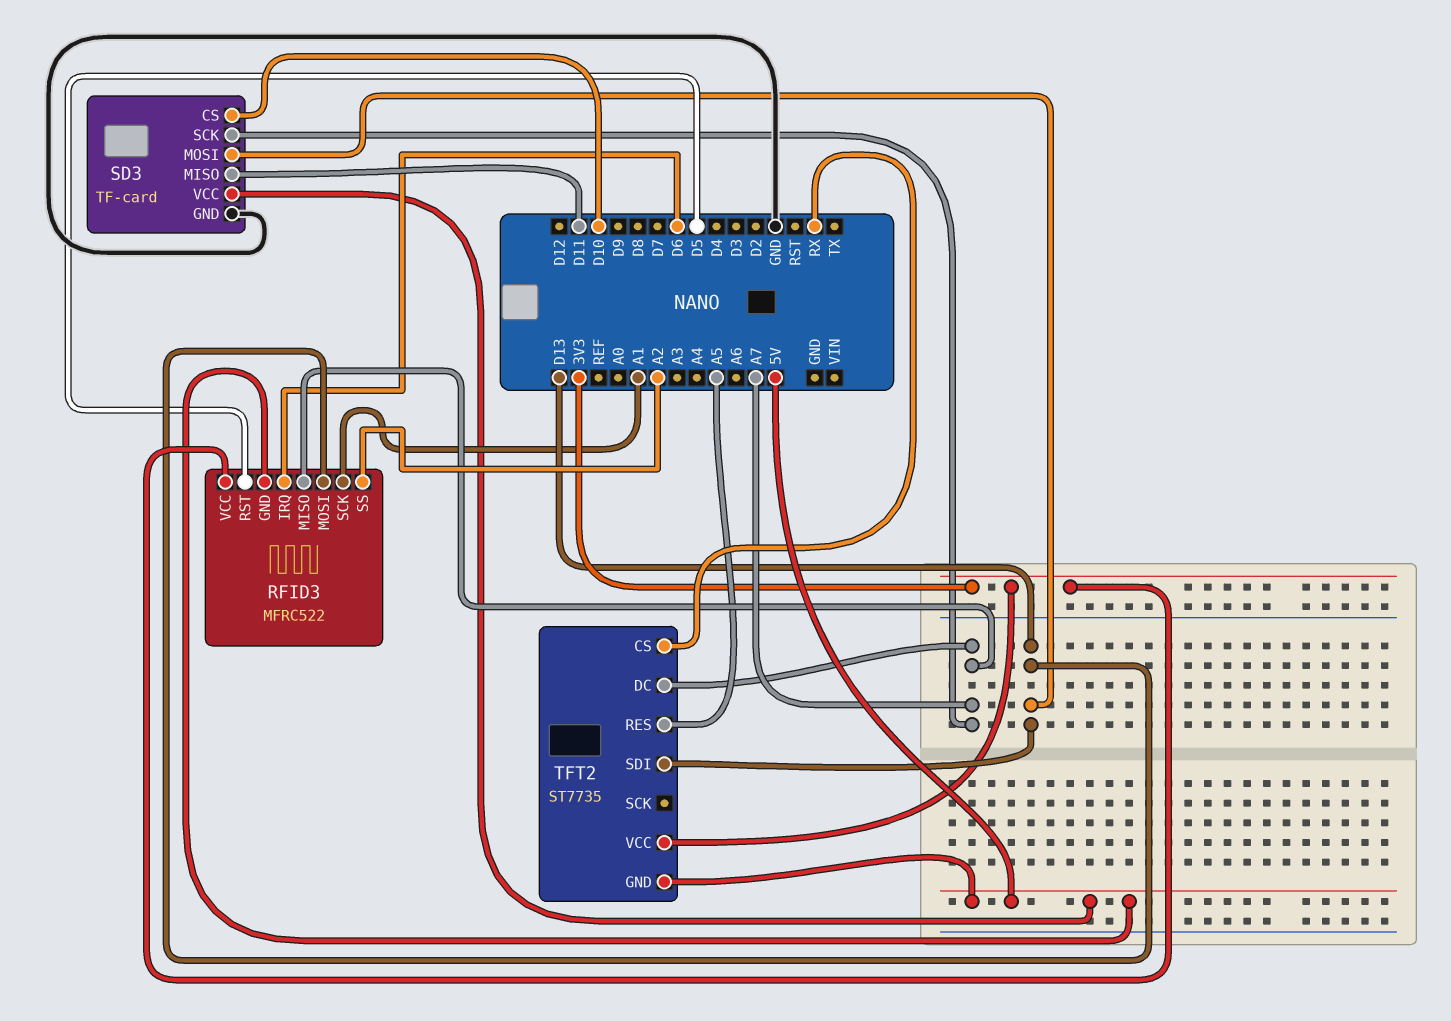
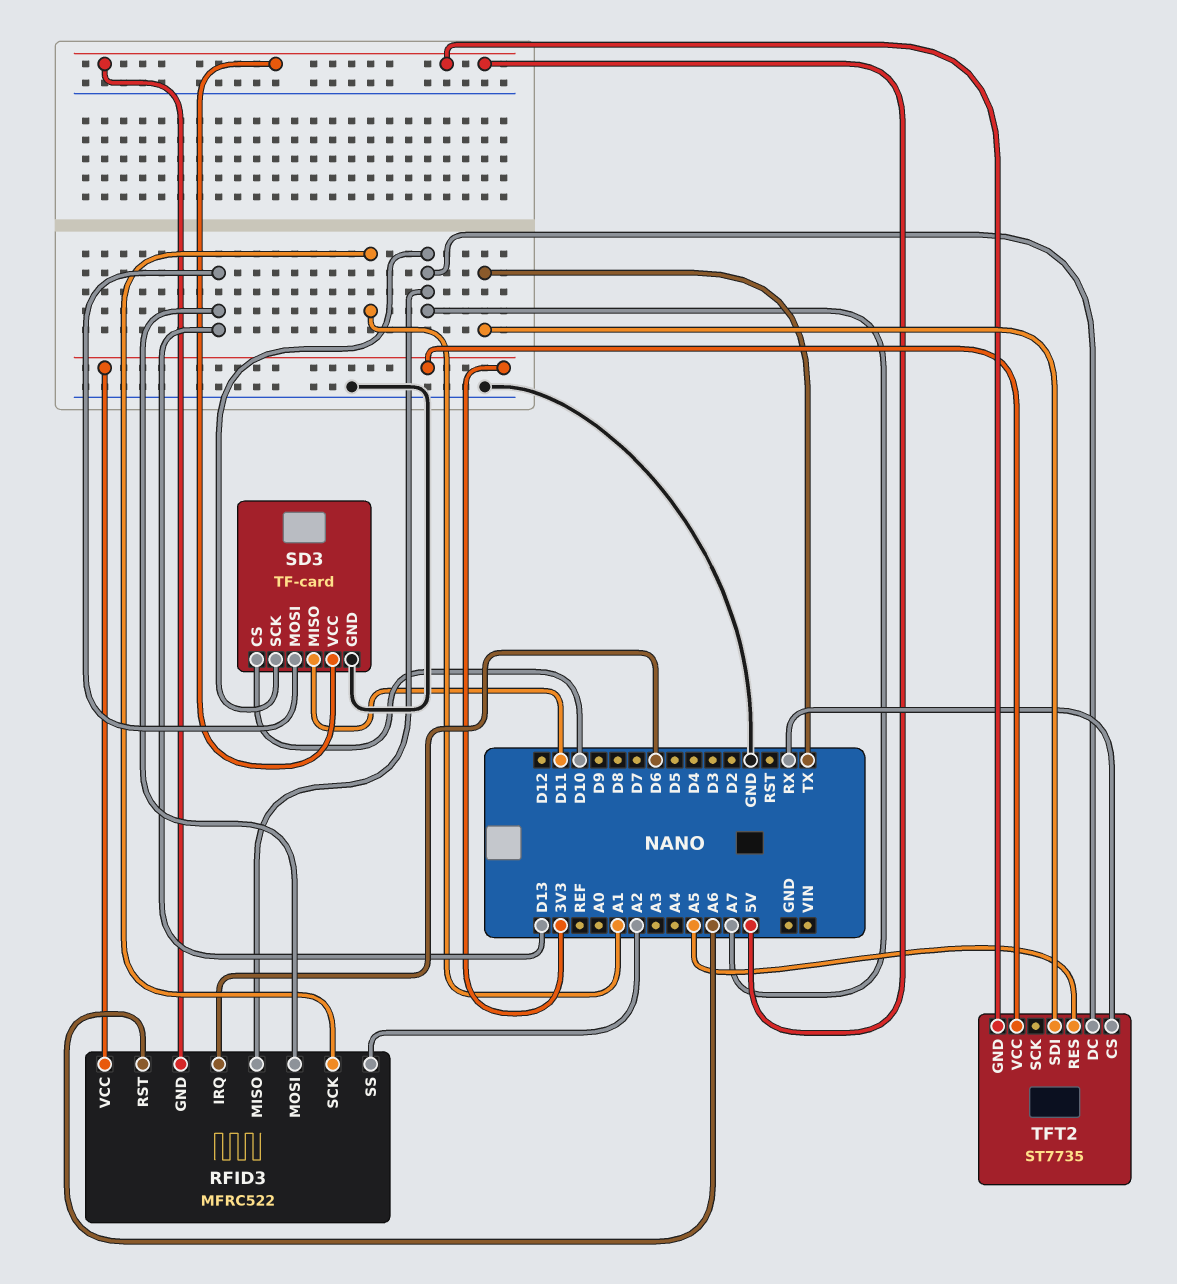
RFID3 pin RST: D5 -> A6
TFT2 pin SDI: D13 -> TX

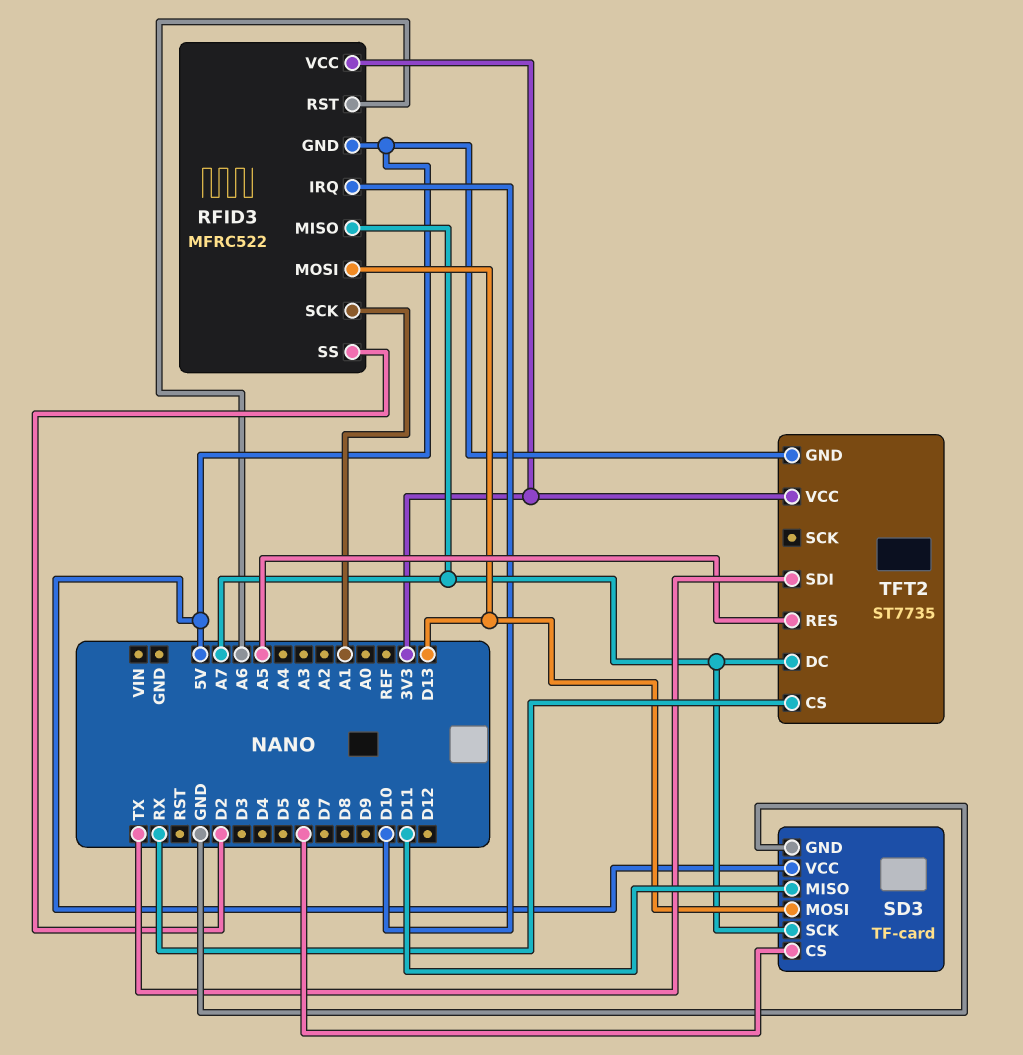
RFID3 pin IRQ: D6 -> D10
RFID3 pin SS: A2 -> D2
SD3 pin CS: D10 -> D6

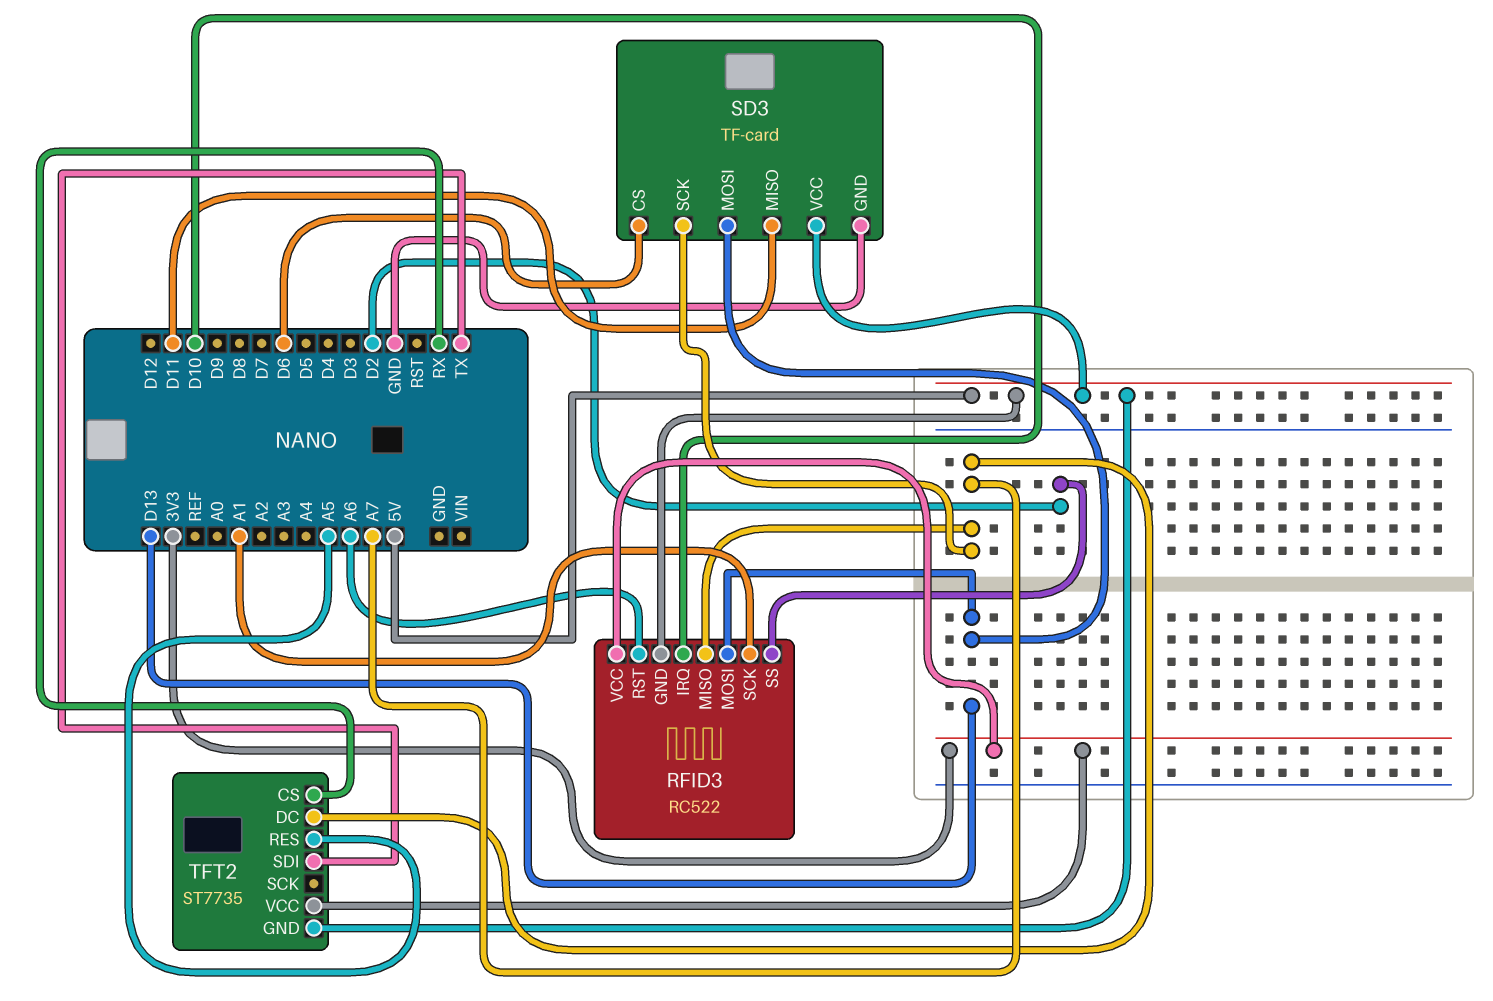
RFID3: MFRC522 -> RC522

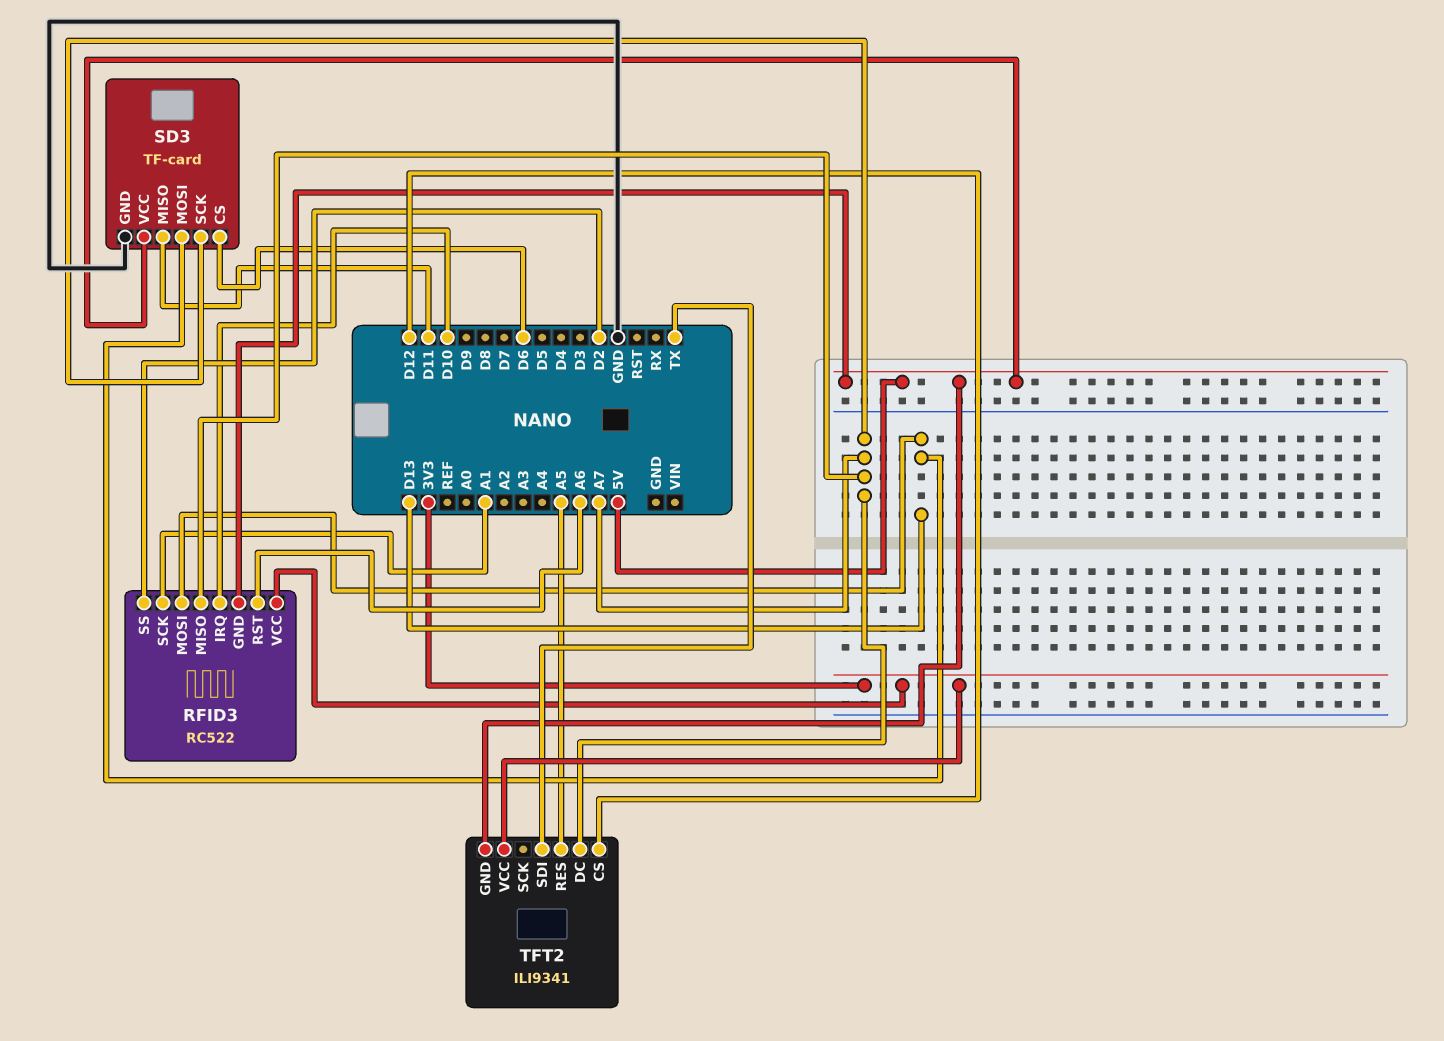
TFT2: ST7735 -> ILI9341
TFT2 pin CS: RX -> D12

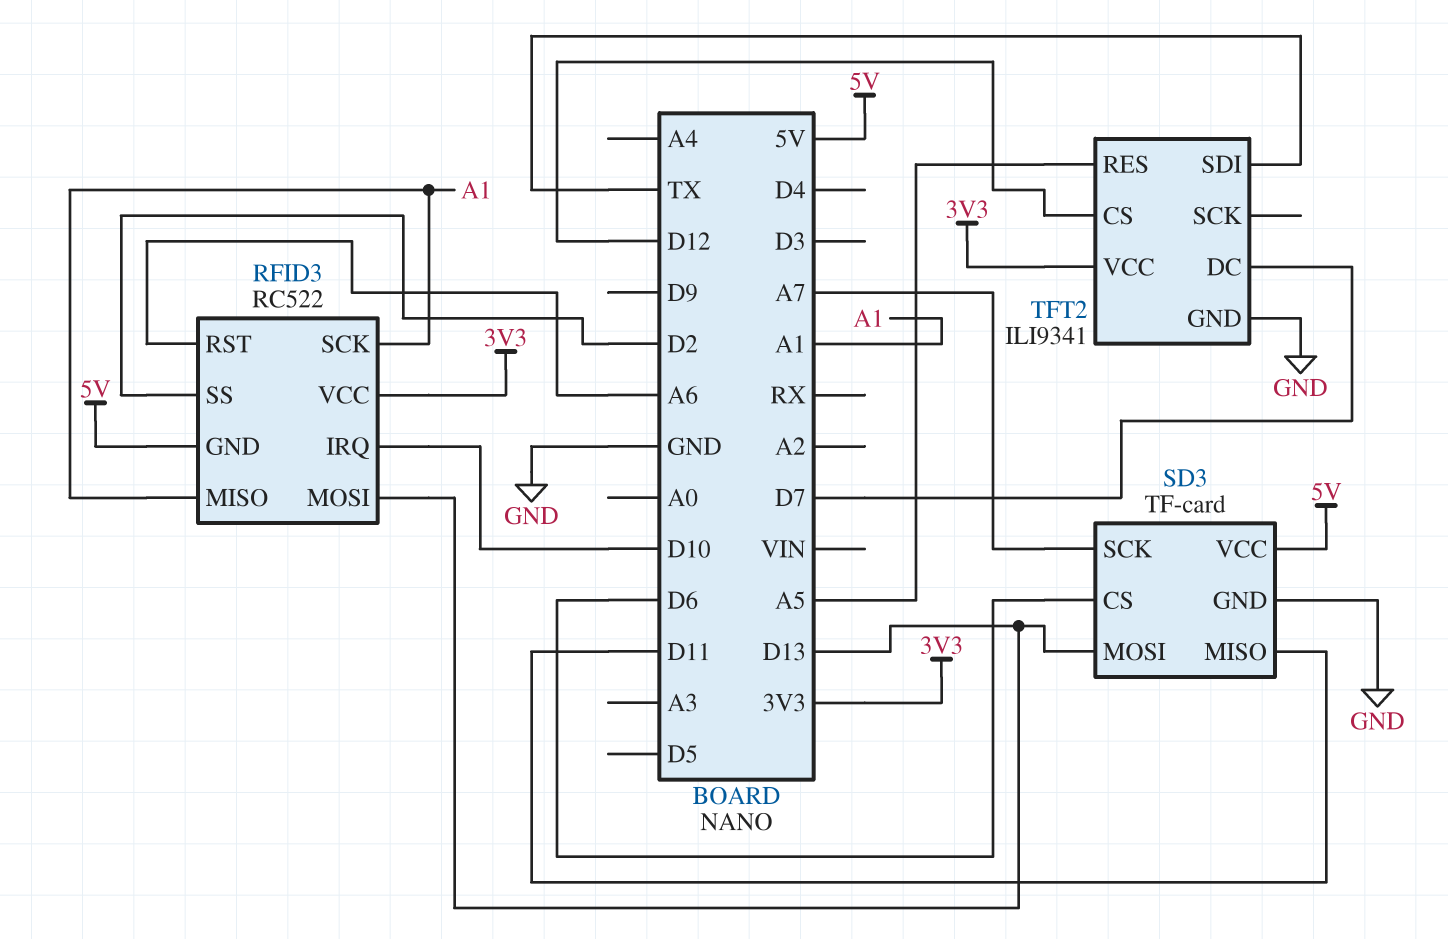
RFID3 pin MISO: A7 -> A1
TFT2 pin DC: A7 -> D7
TFT2 pin GND: 5V -> GND

